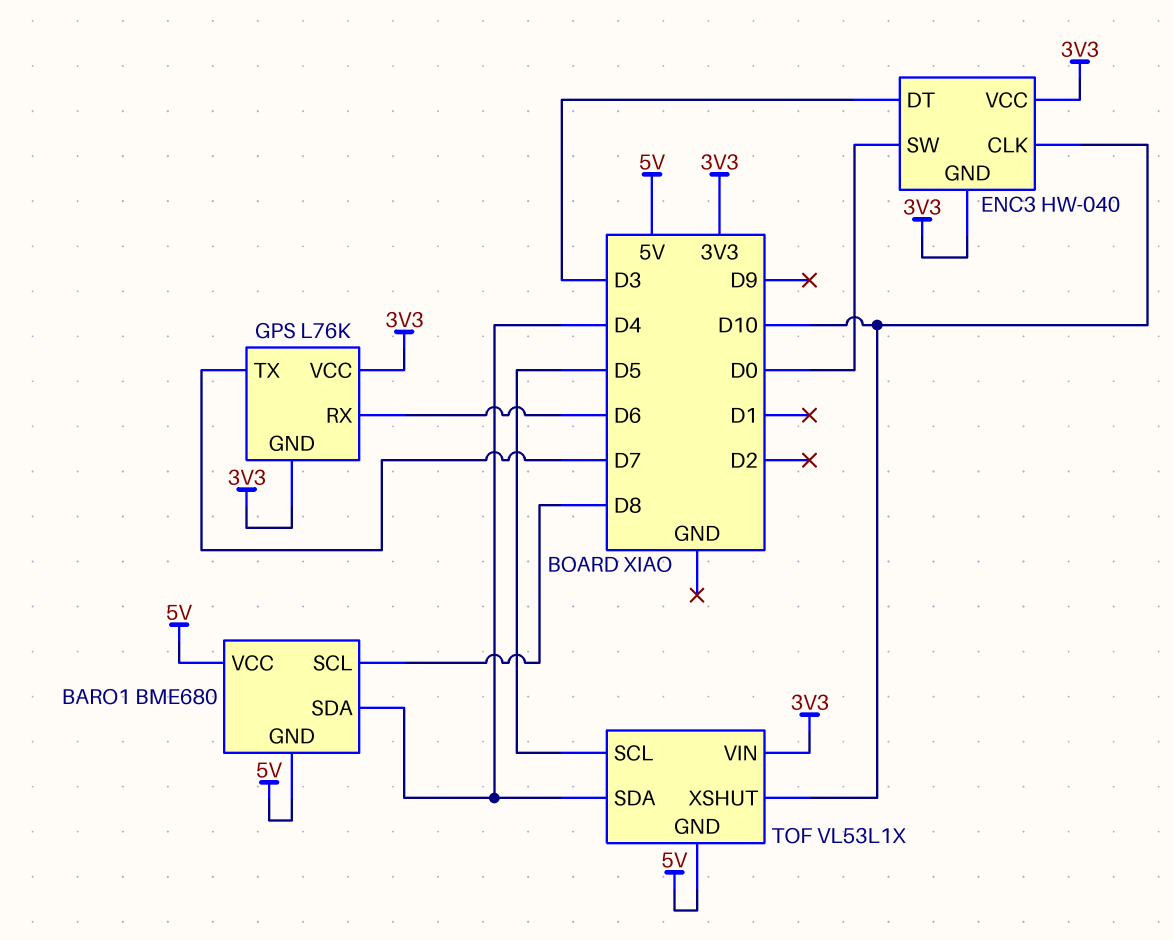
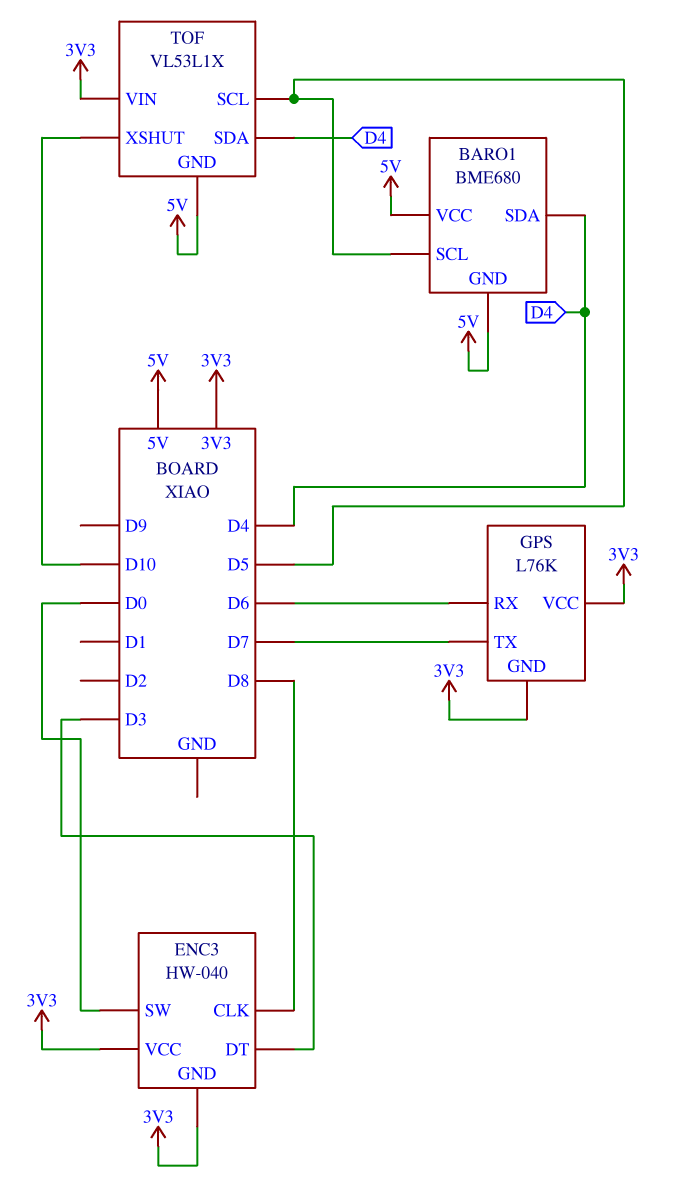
BARO1 pin SCL: D8 -> D5
ENC3 pin CLK: D10 -> D8

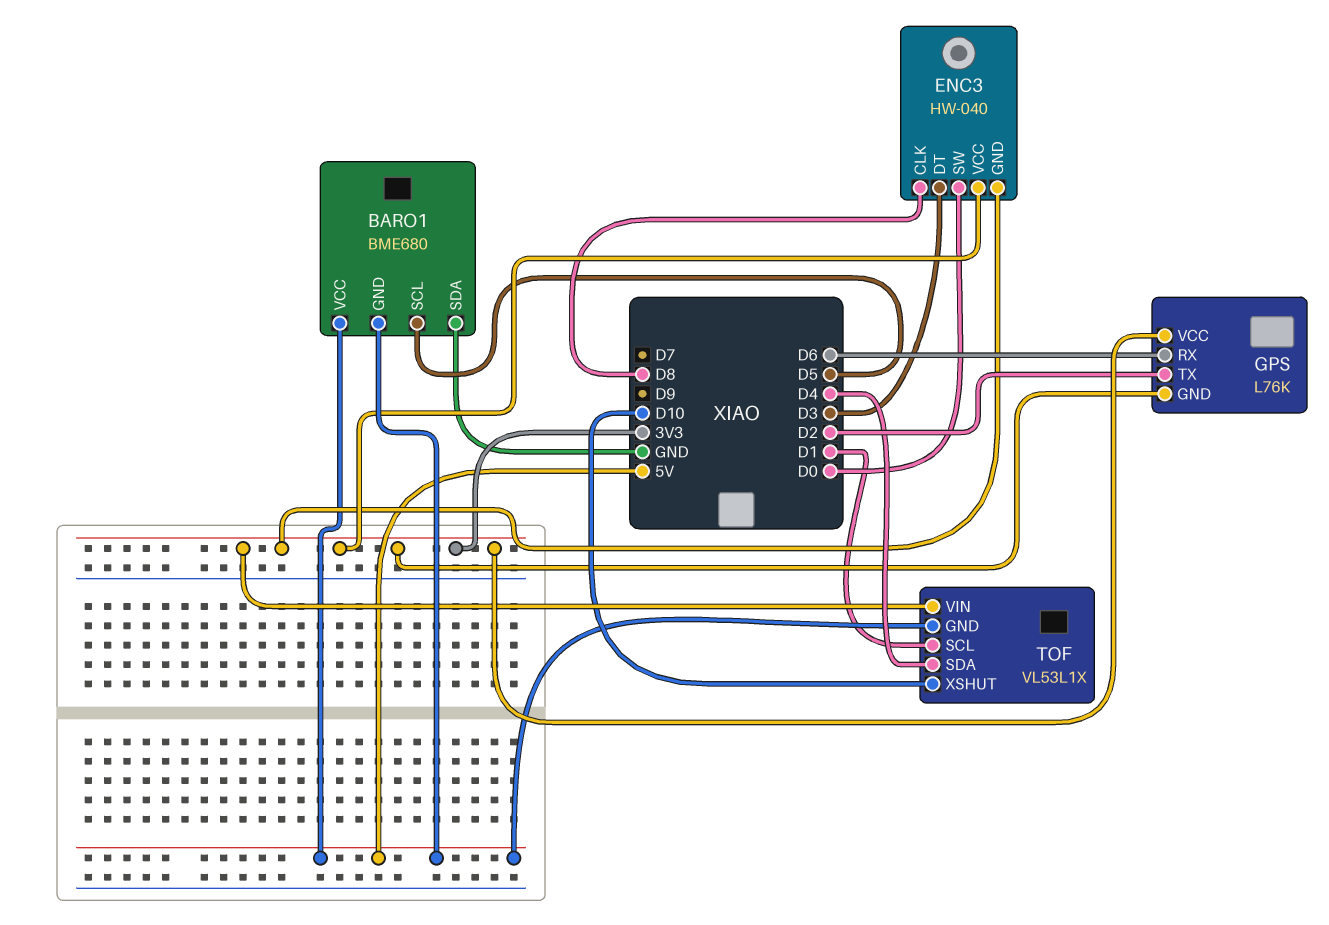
BARO1 pin SDA: D4 -> GND
GPS pin TX: D7 -> D2
TOF pin SCL: D5 -> D1

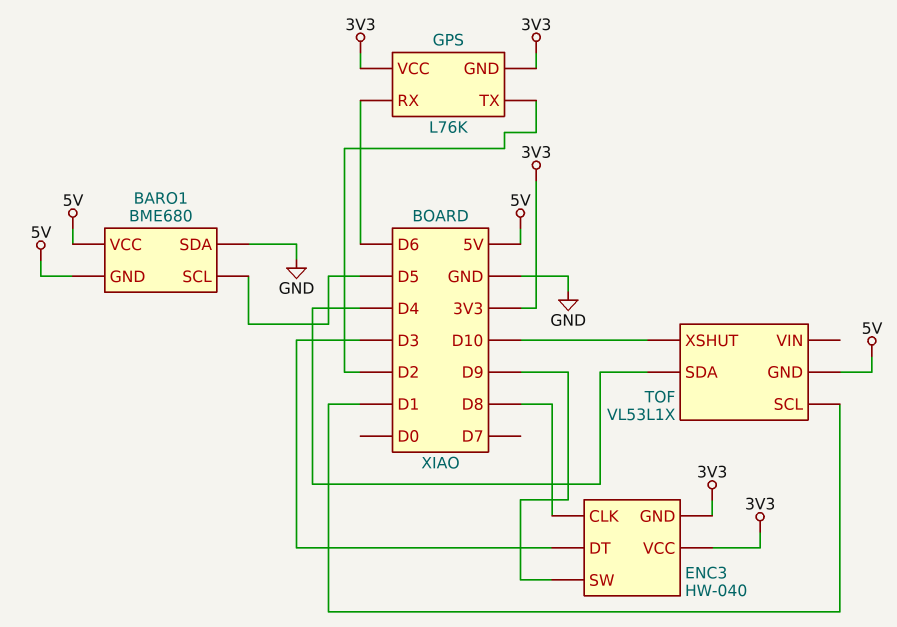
ENC3 pin SW: D0 -> D9
TOF pin VIN: 3V3 -> none

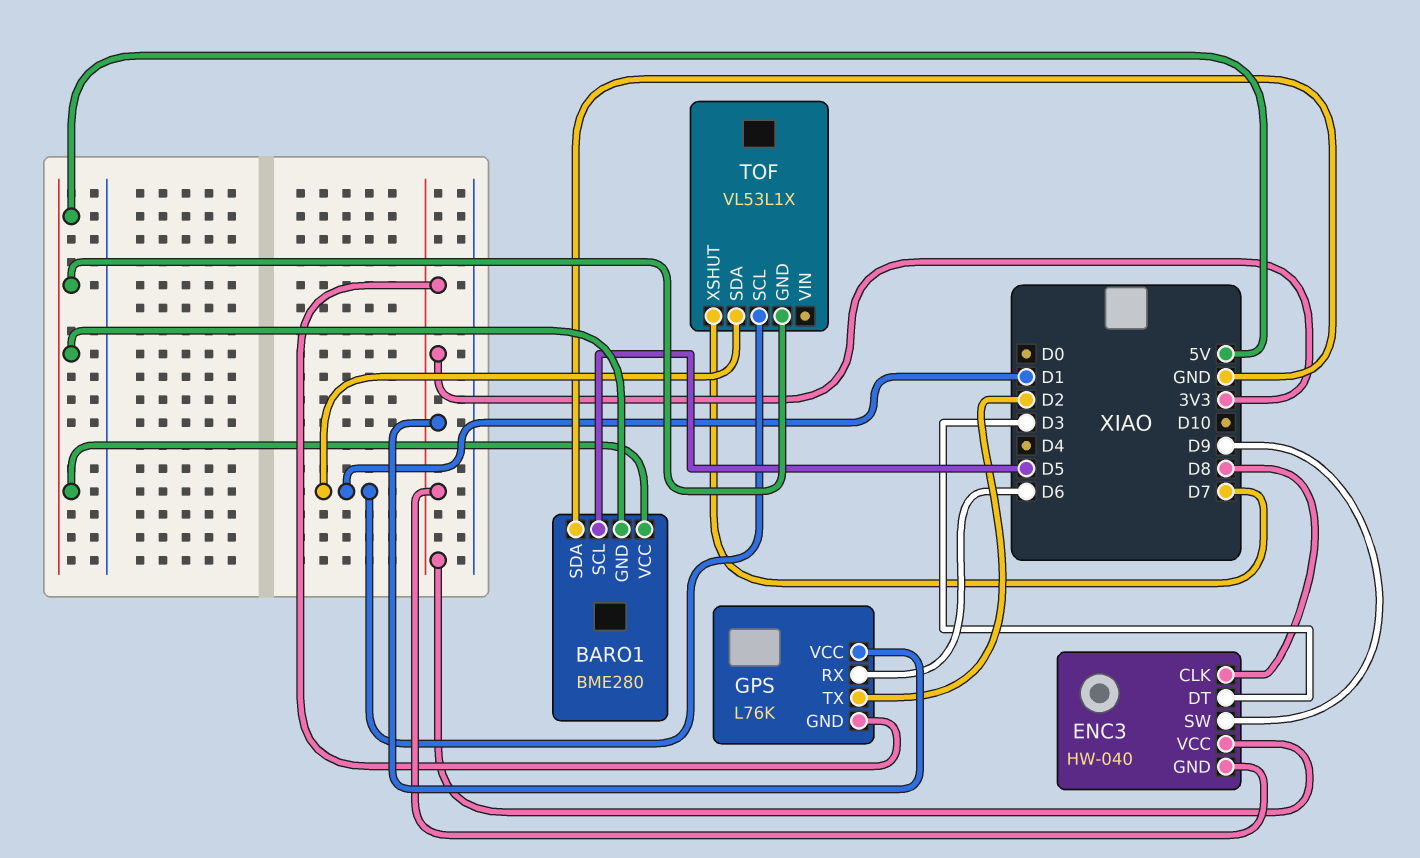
BARO1: BME680 -> BME280
TOF pin SDA: D4 -> D1
TOF pin XSHUT: D10 -> D7

